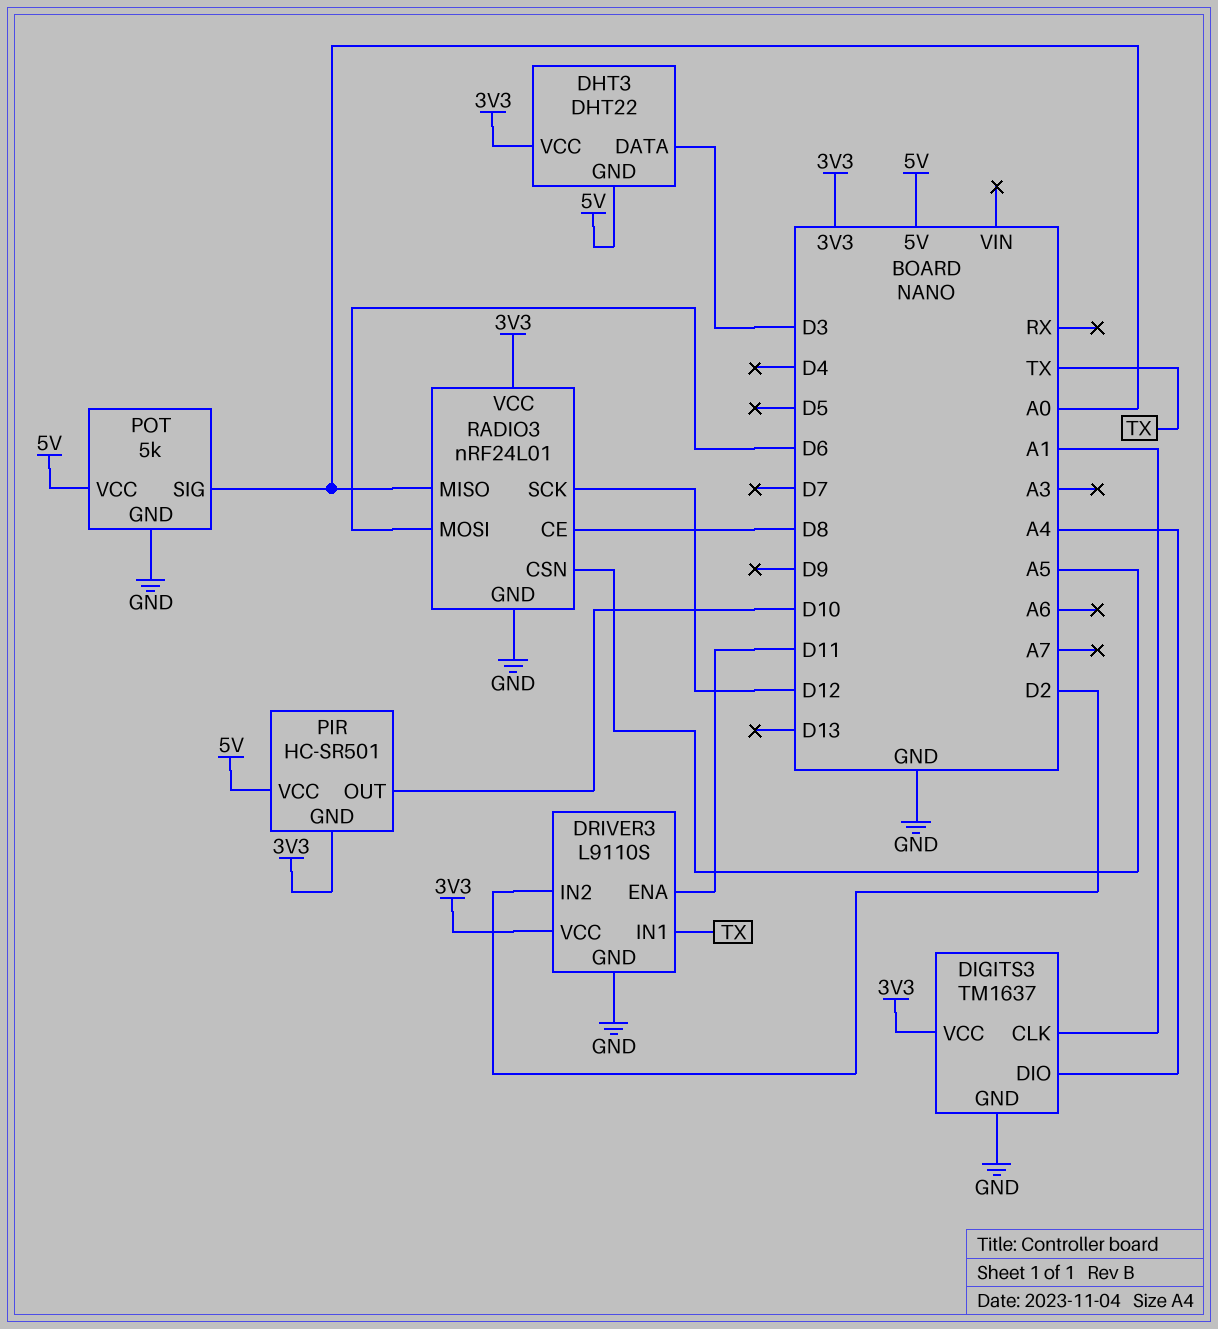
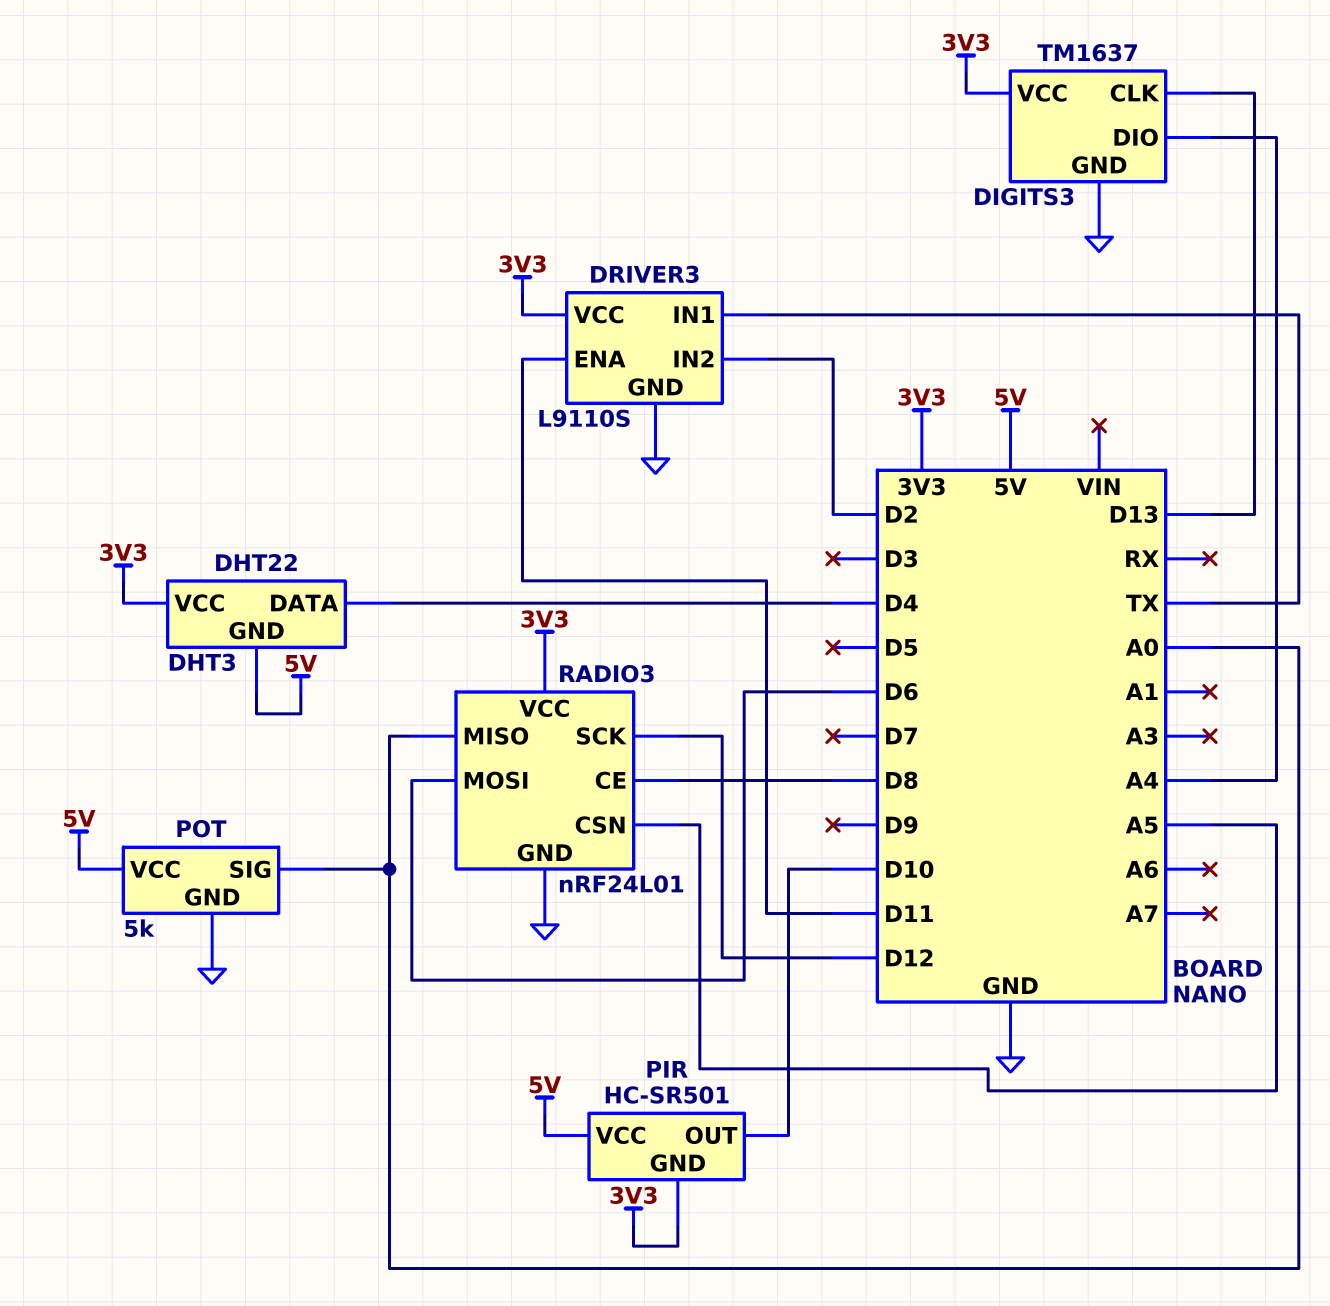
DHT3 pin DATA: D3 -> D4
DIGITS3 pin CLK: A1 -> D13

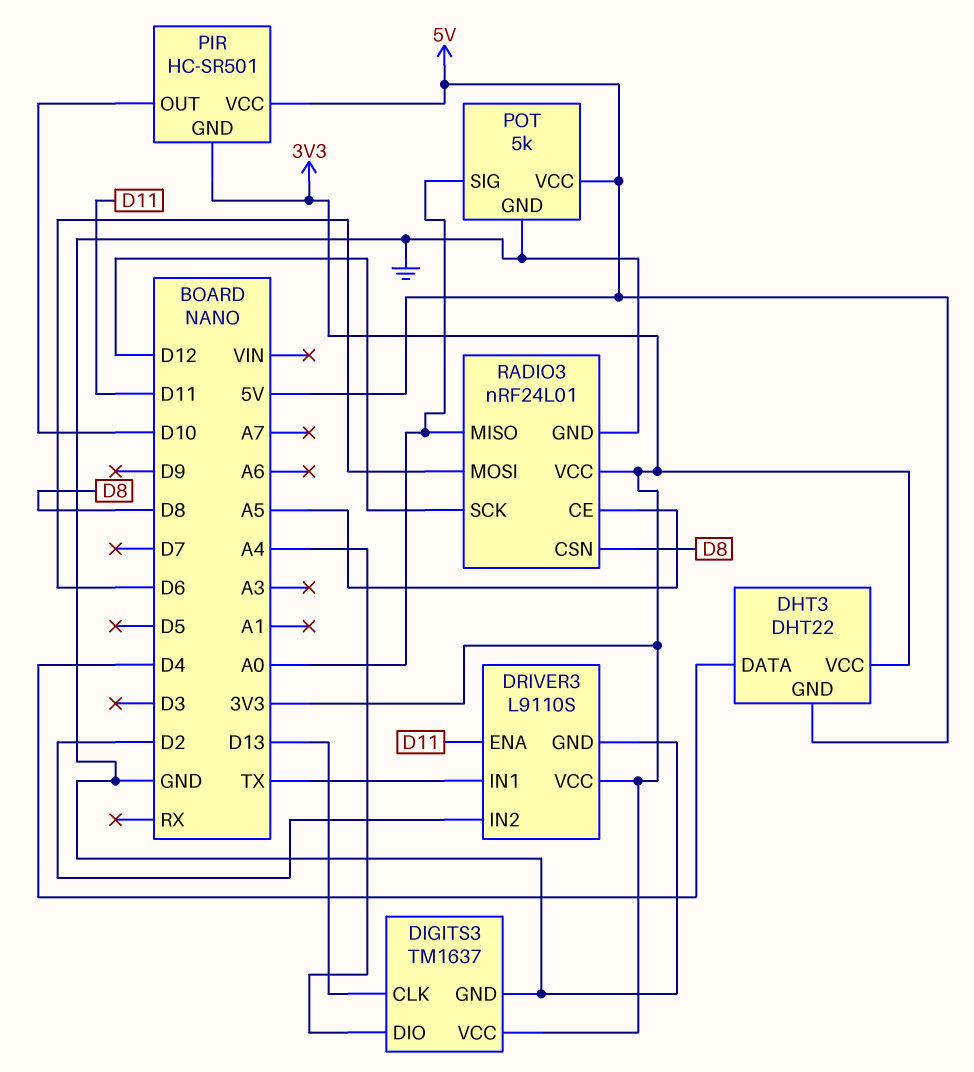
RADIO3 pin CE: D8 -> A5
RADIO3 pin CSN: A5 -> D8

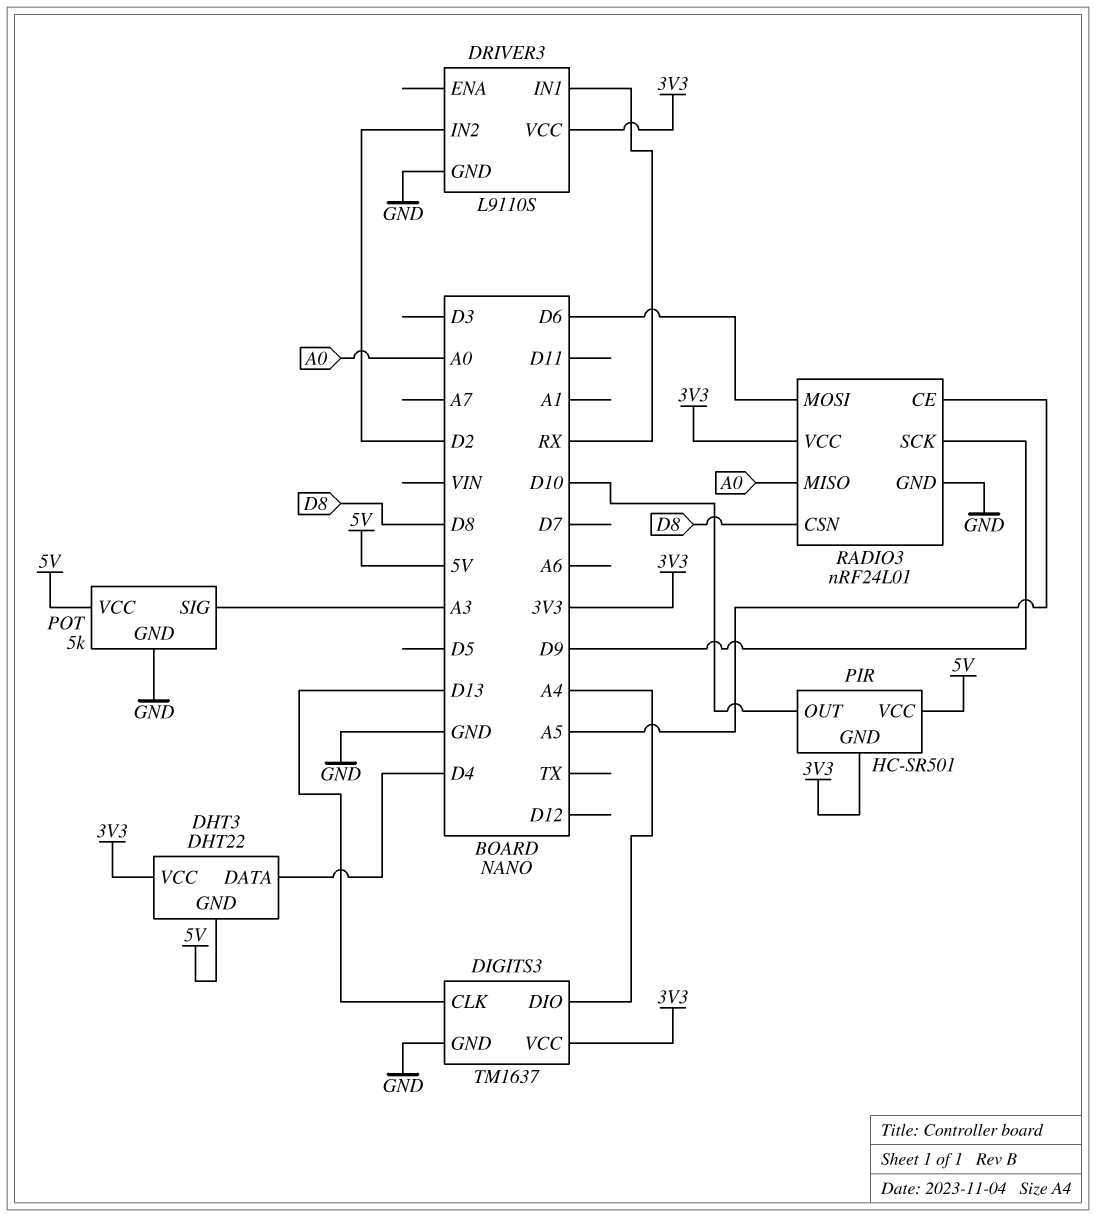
DRIVER3 pin ENA: D11 -> none
DRIVER3 pin IN1: TX -> RX
POT pin SIG: A0 -> A3
RADIO3 pin SCK: D12 -> D9

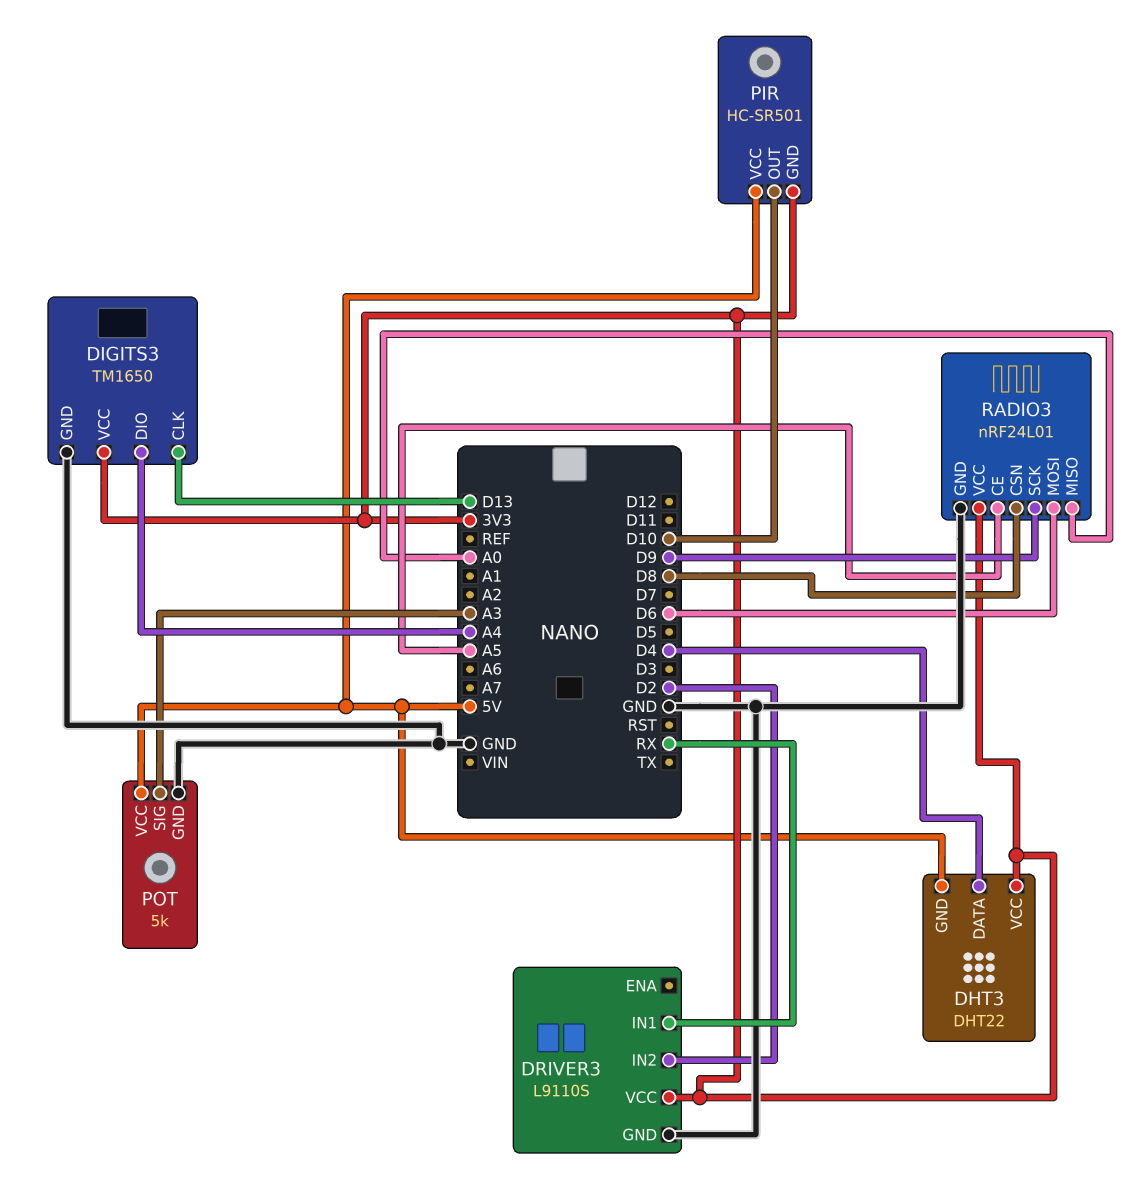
DIGITS3: TM1637 -> TM1650

